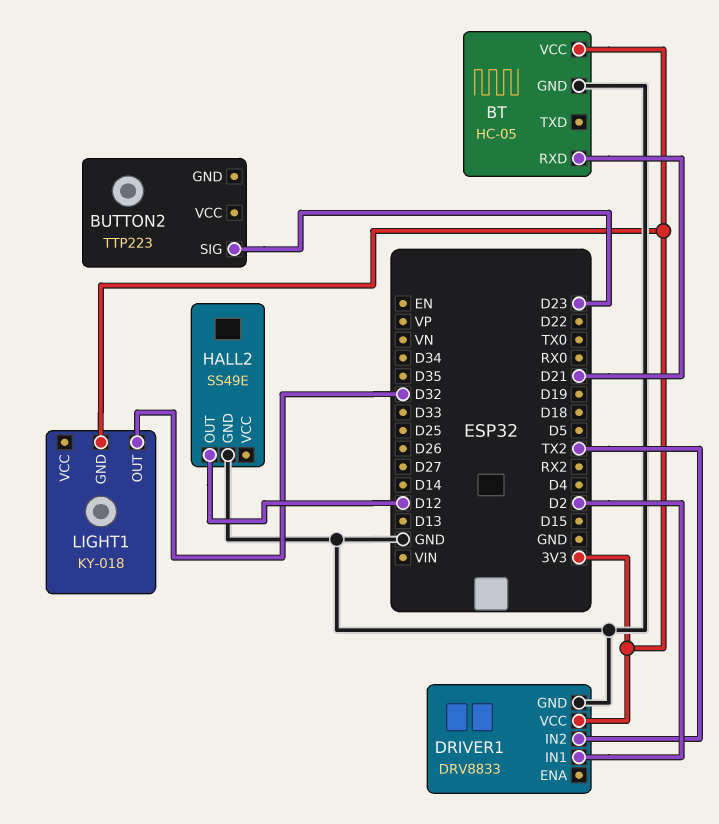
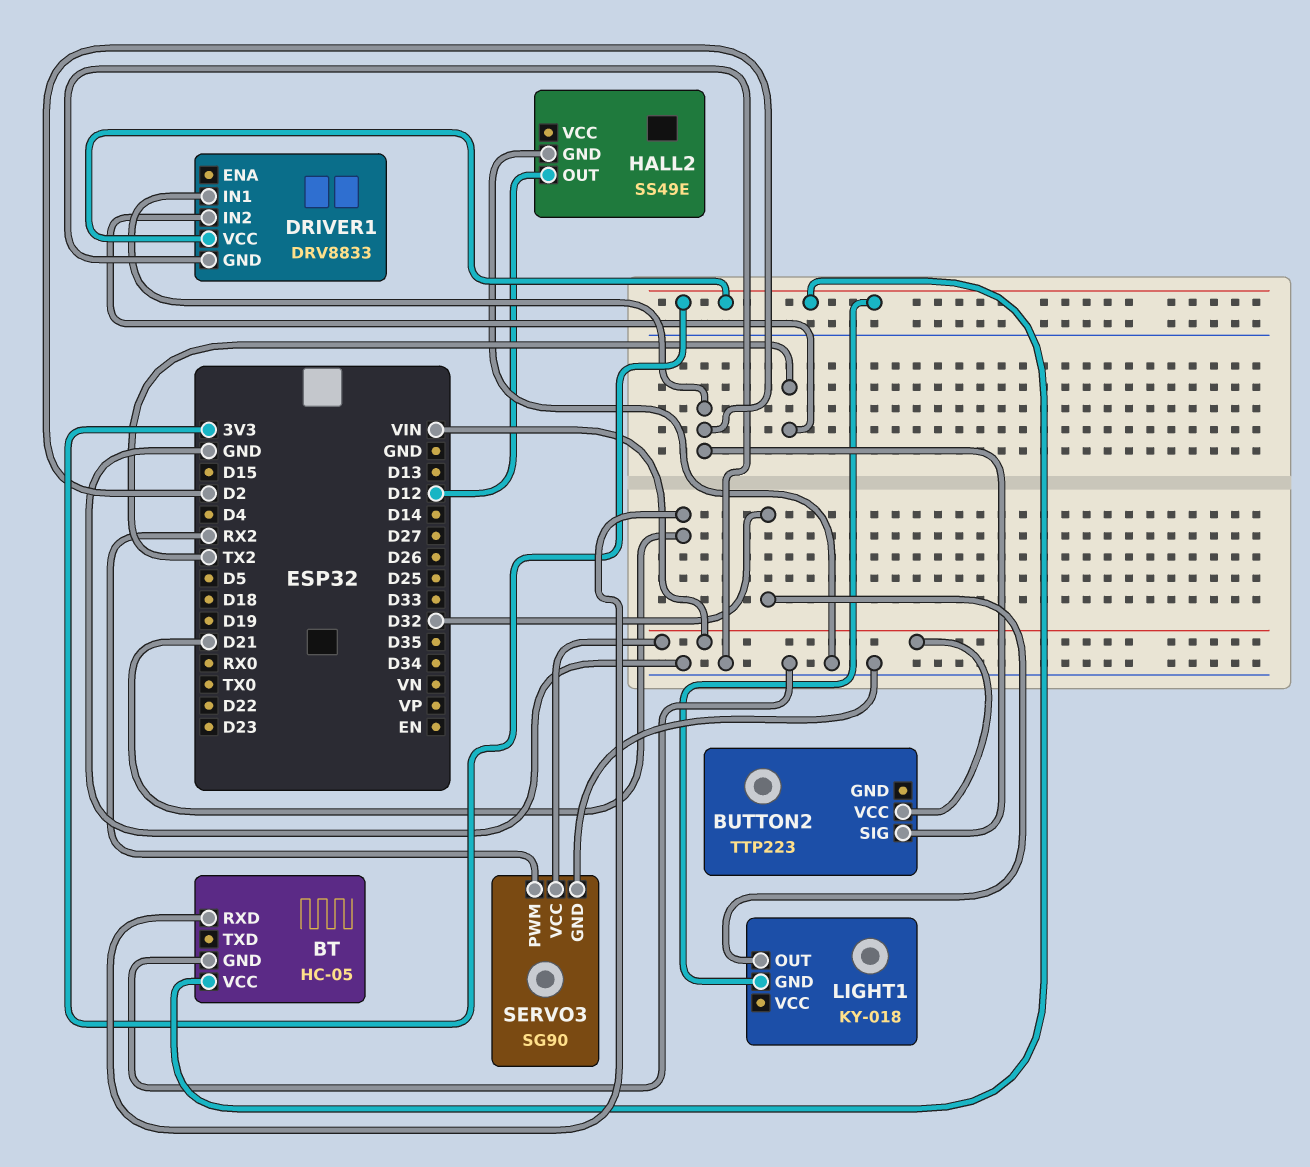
BUTTON2 pin SIG: D23 -> D2
BUTTON2 pin VCC: none -> VIN
SERVO3: none -> SG90
SERVO3 pin GND: none -> GND
SERVO3 pin PWM: none -> RX2
SERVO3 pin VCC: none -> VIN

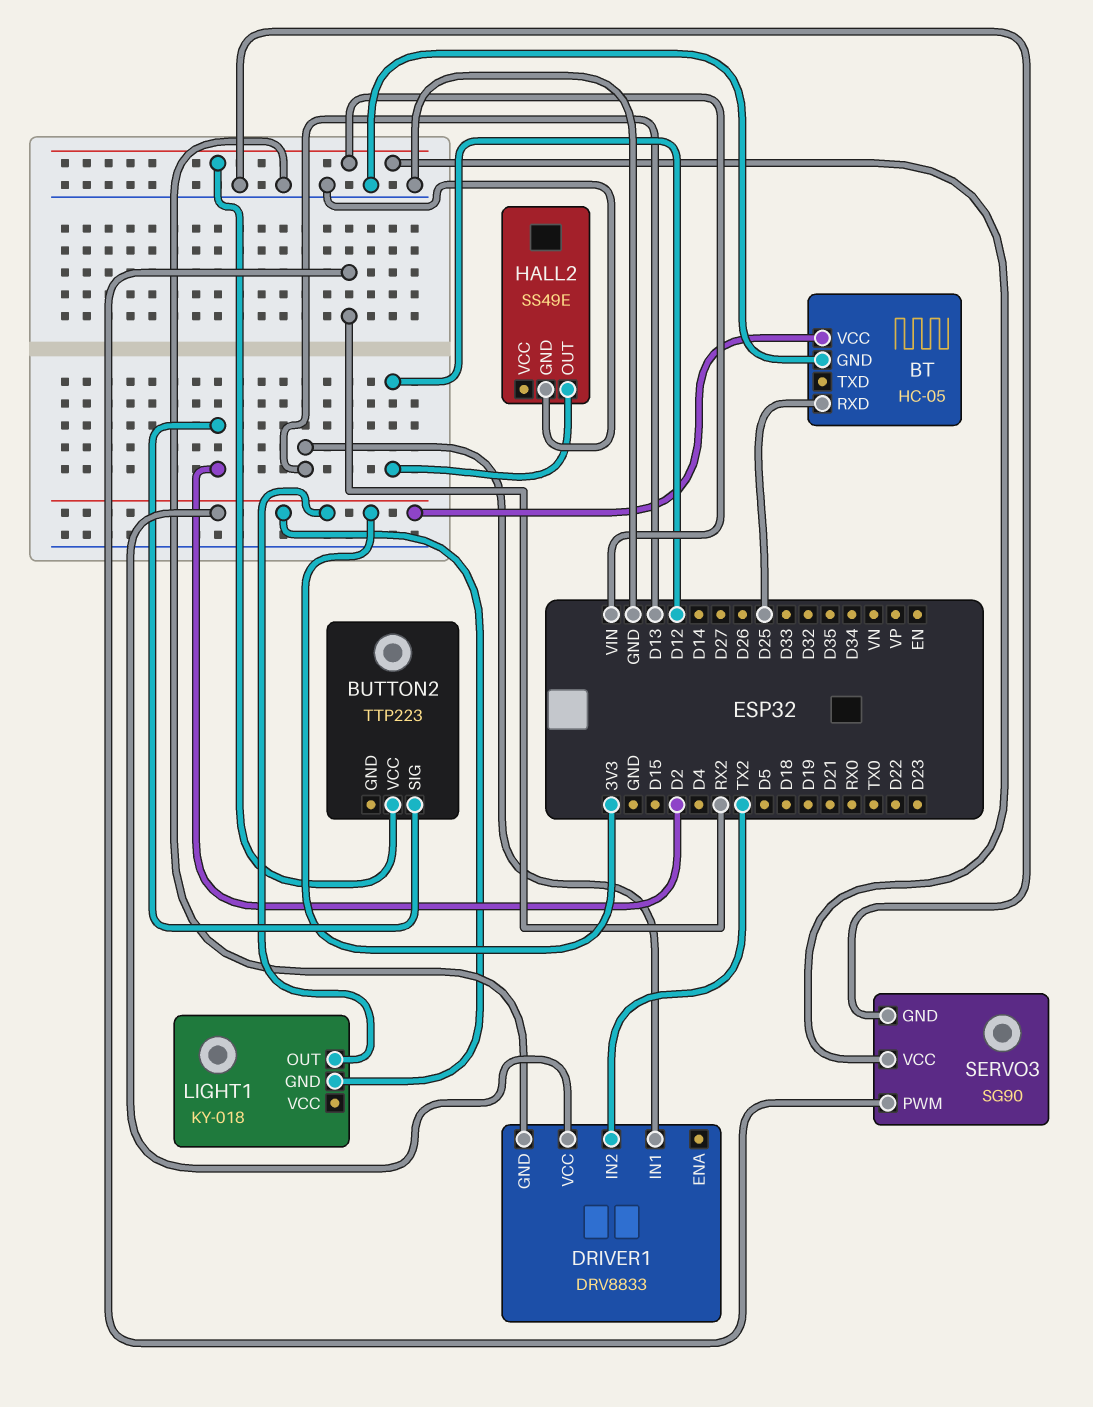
BT pin RXD: D21 -> D25
DRIVER1 pin IN1: D2 -> D13
LIGHT1 pin OUT: D32 -> 3V3

